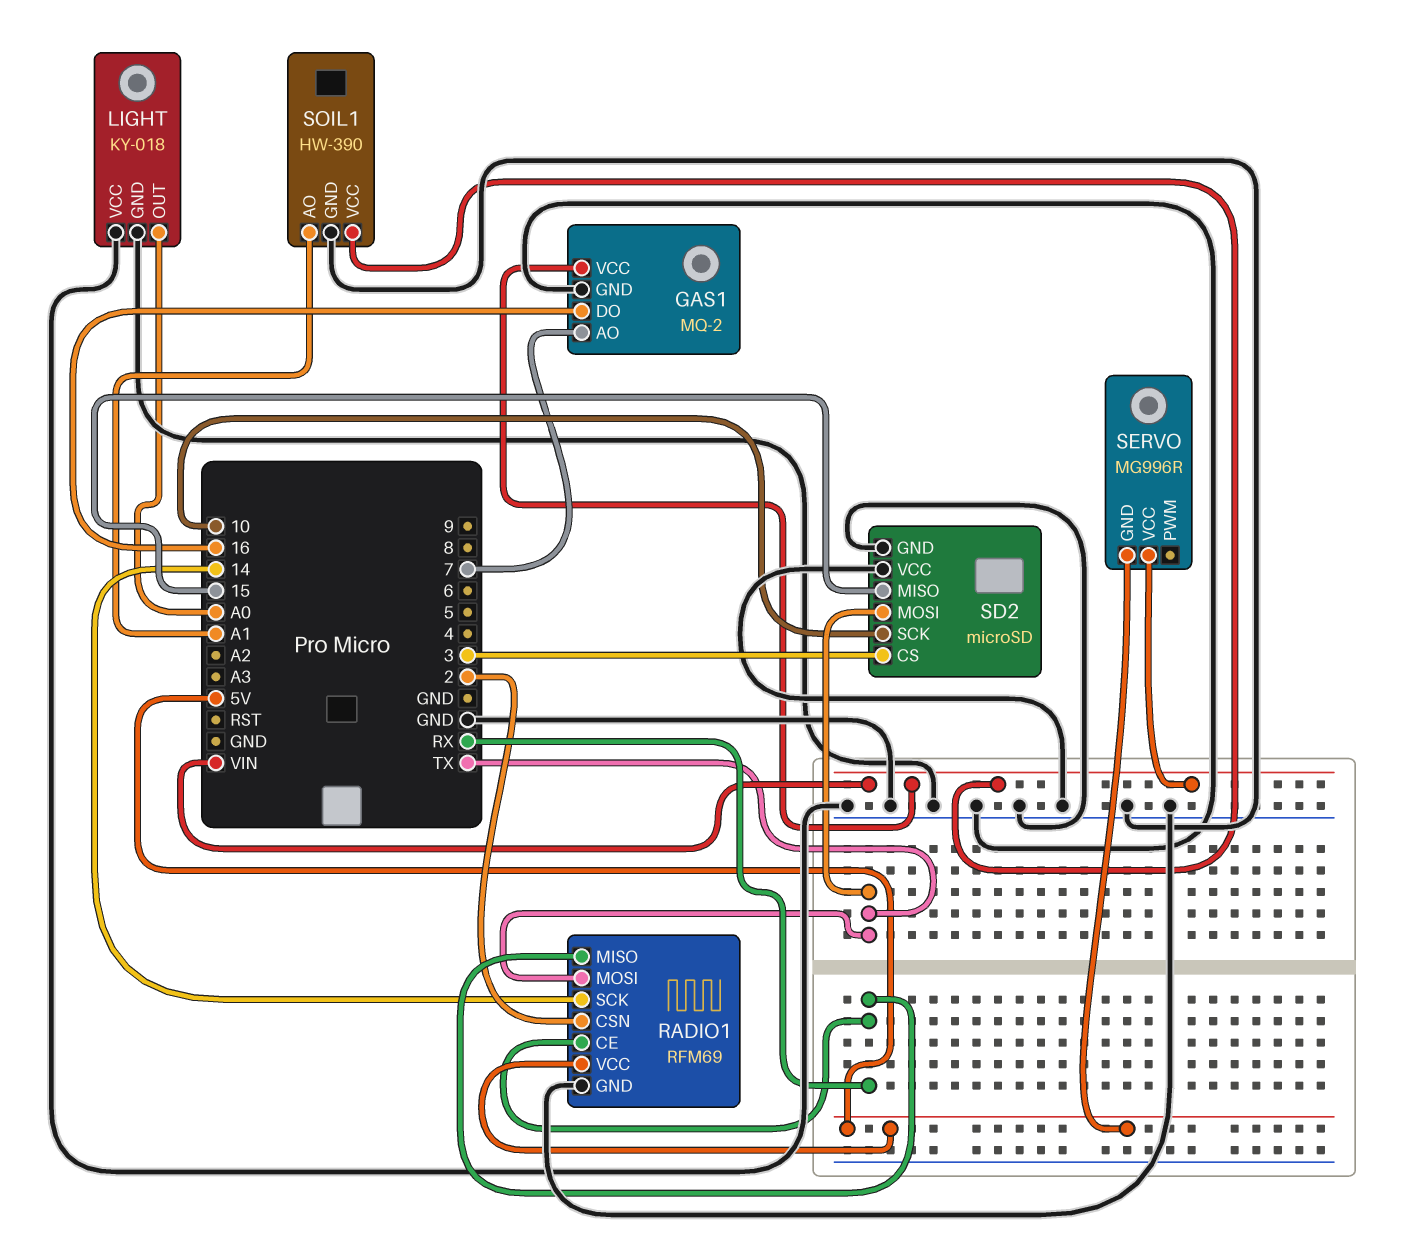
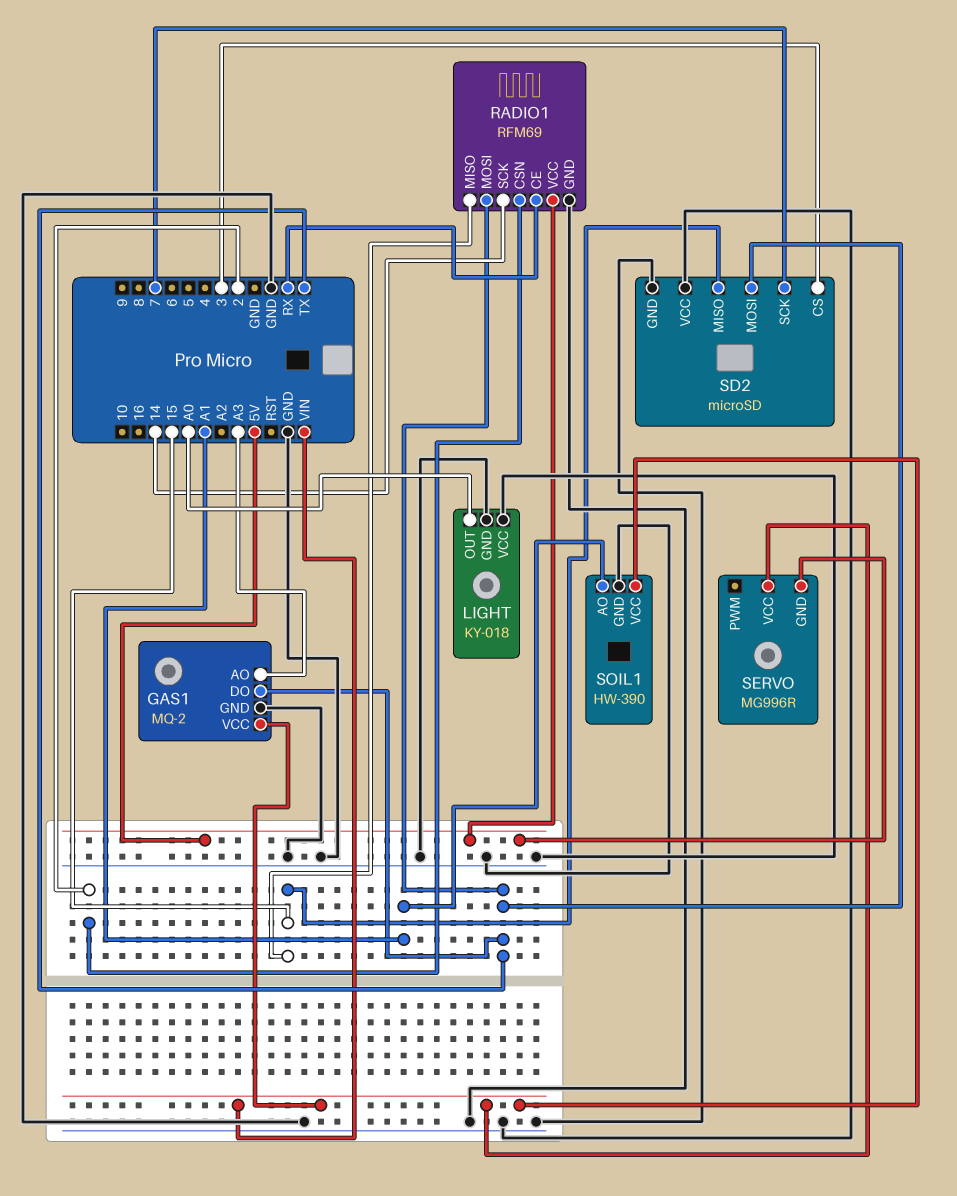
GAS1 pin AO: 7 -> A3
GAS1 pin DO: 16 -> TX
RADIO1 pin MISO: RX -> 15
SD2 pin SCK: 10 -> 7

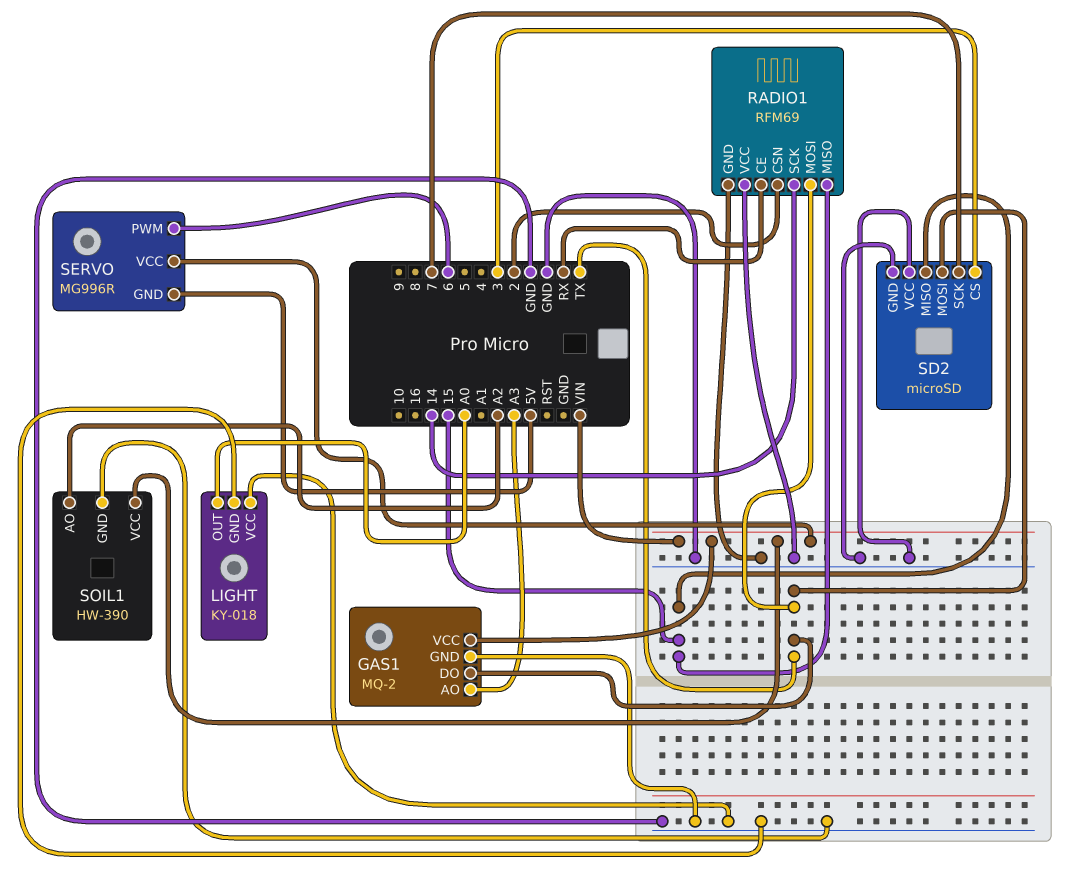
RADIO1 pin VCC: 5V -> GND
SERVO pin PWM: none -> 6
SOIL1 pin AO: A1 -> A2

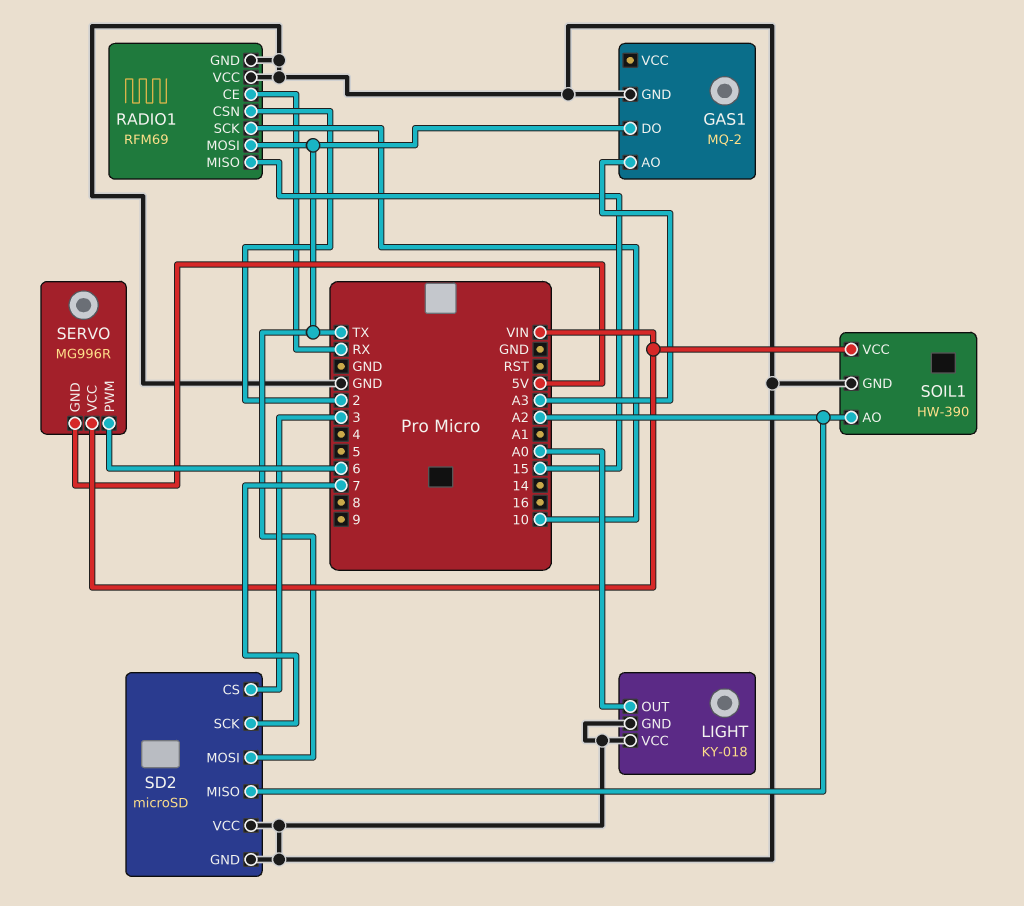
GAS1 pin VCC: VIN -> none
RADIO1 pin SCK: 14 -> 10
SD2 pin MISO: 15 -> A2

